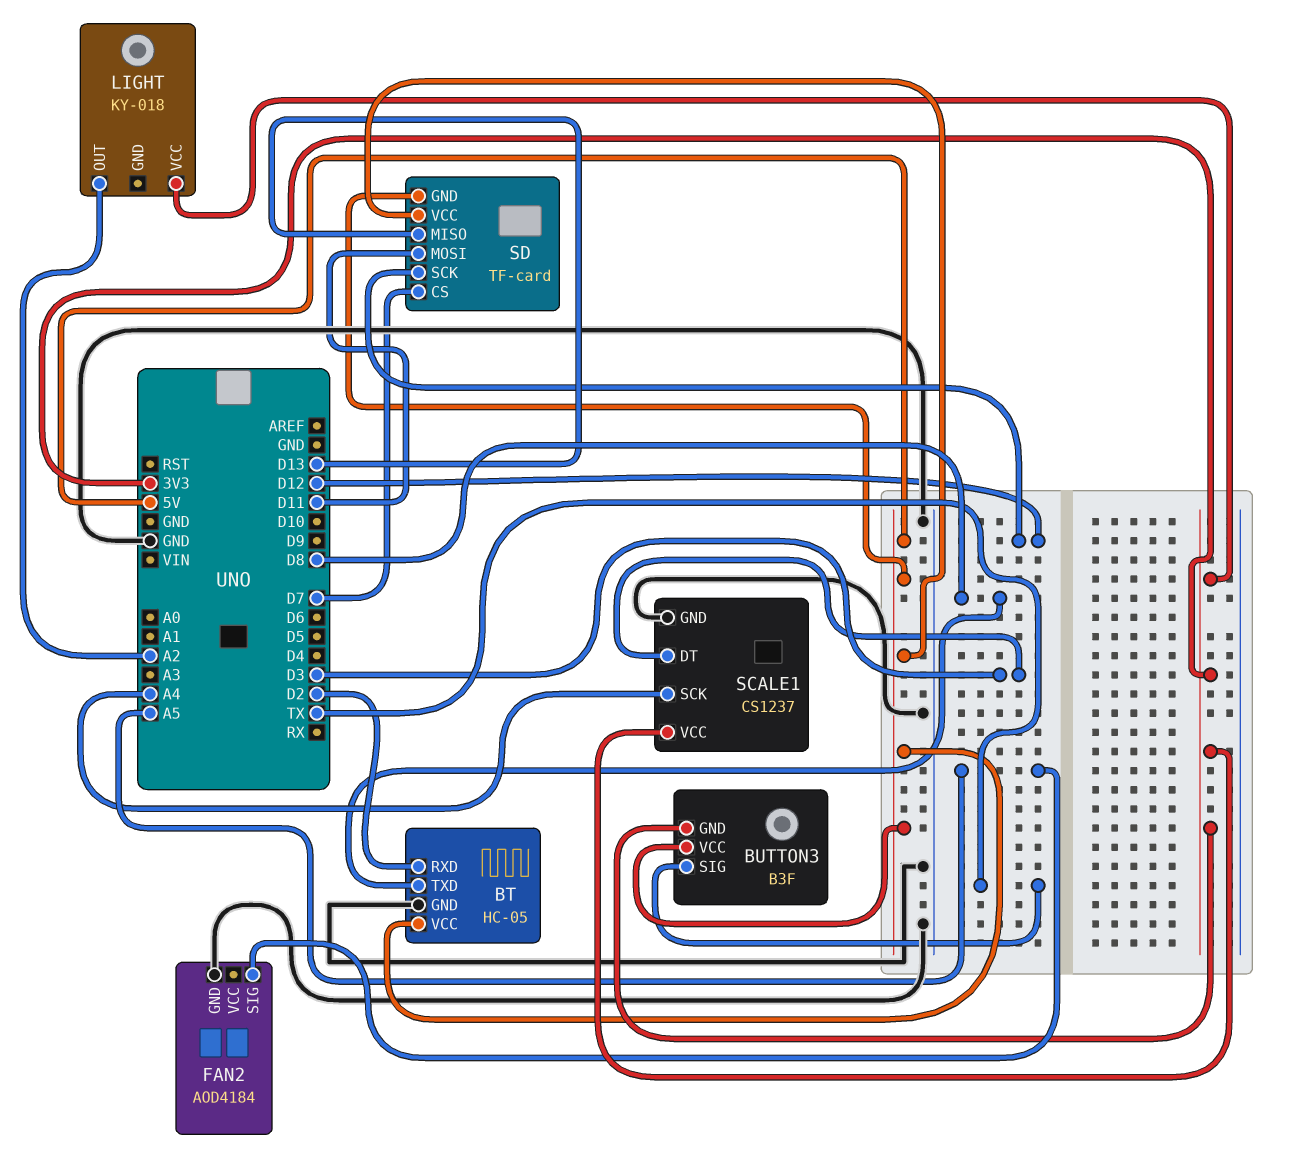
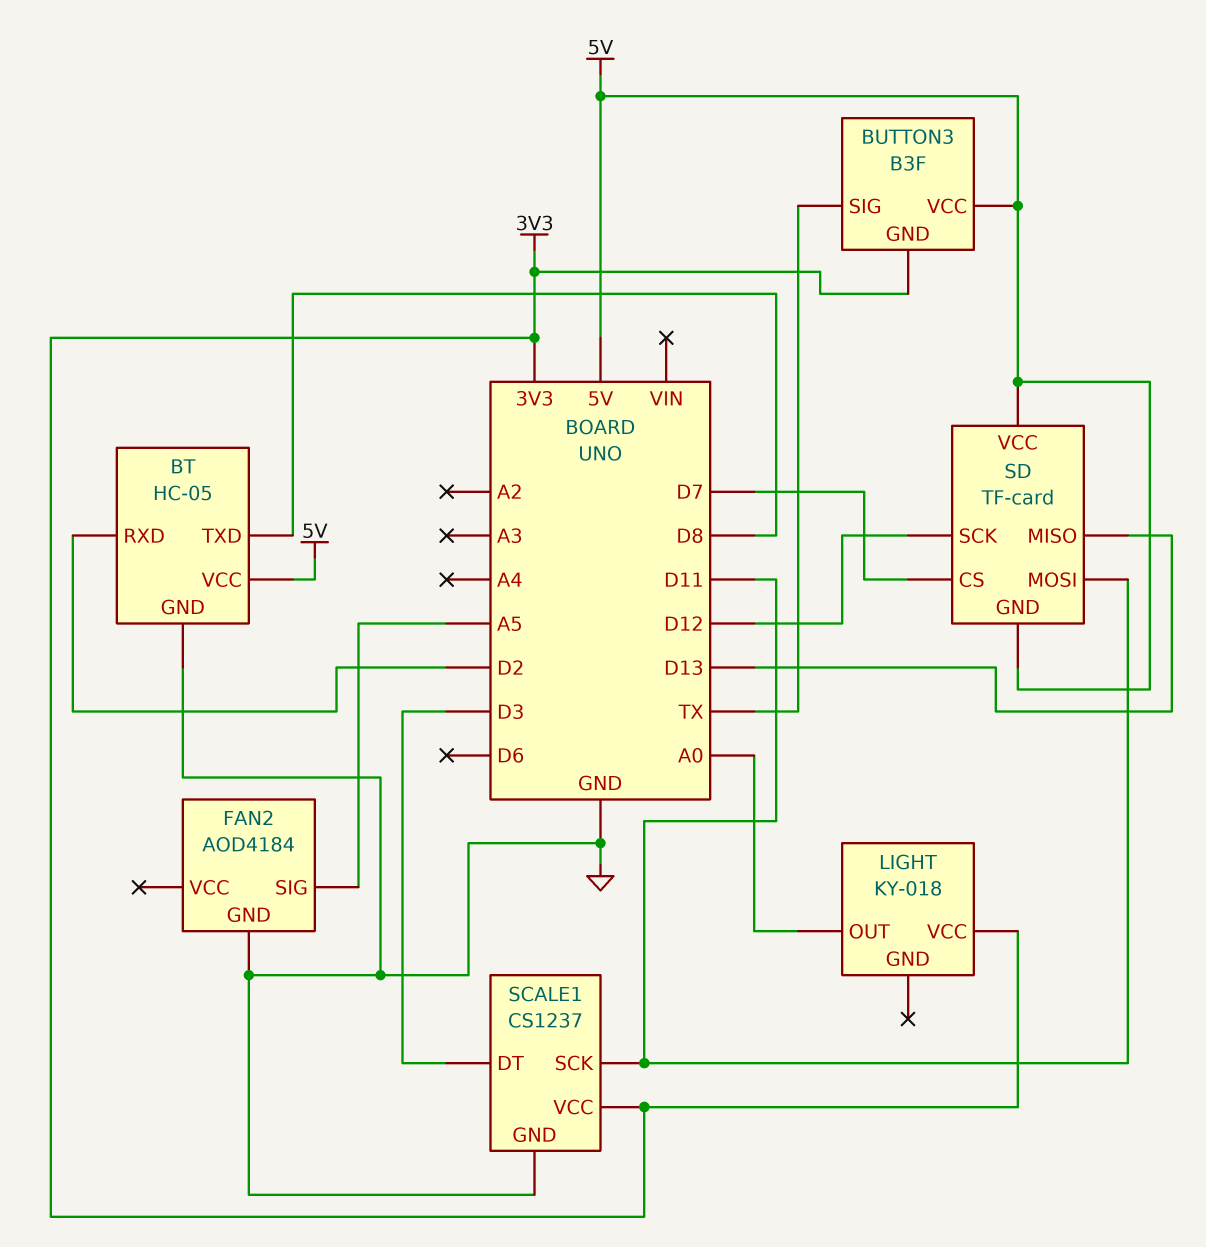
LIGHT pin OUT: A2 -> A0
SCALE1 pin SCK: A4 -> D11

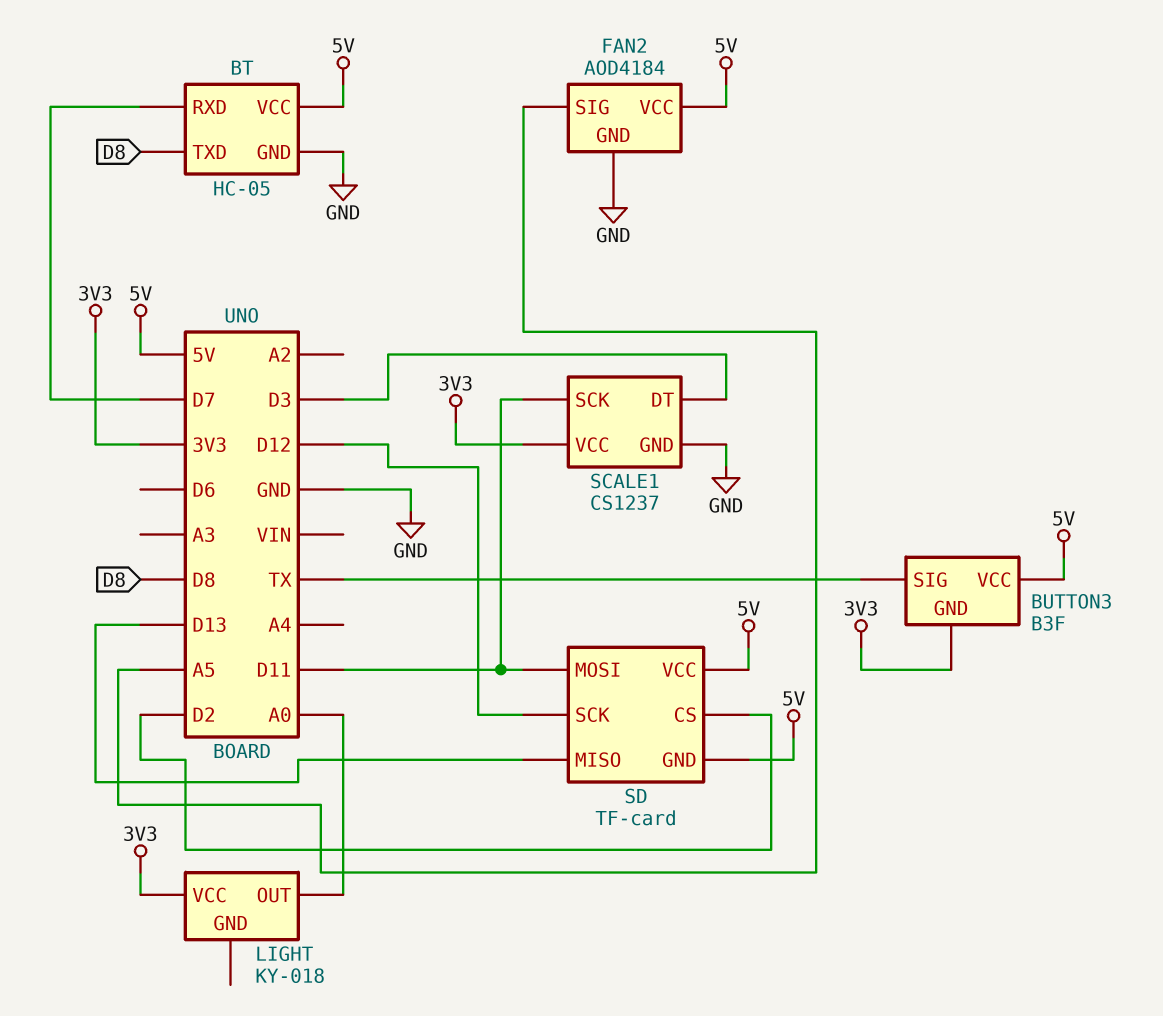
BT pin RXD: D2 -> D7
FAN2 pin VCC: none -> 5V
SD pin CS: D7 -> D2

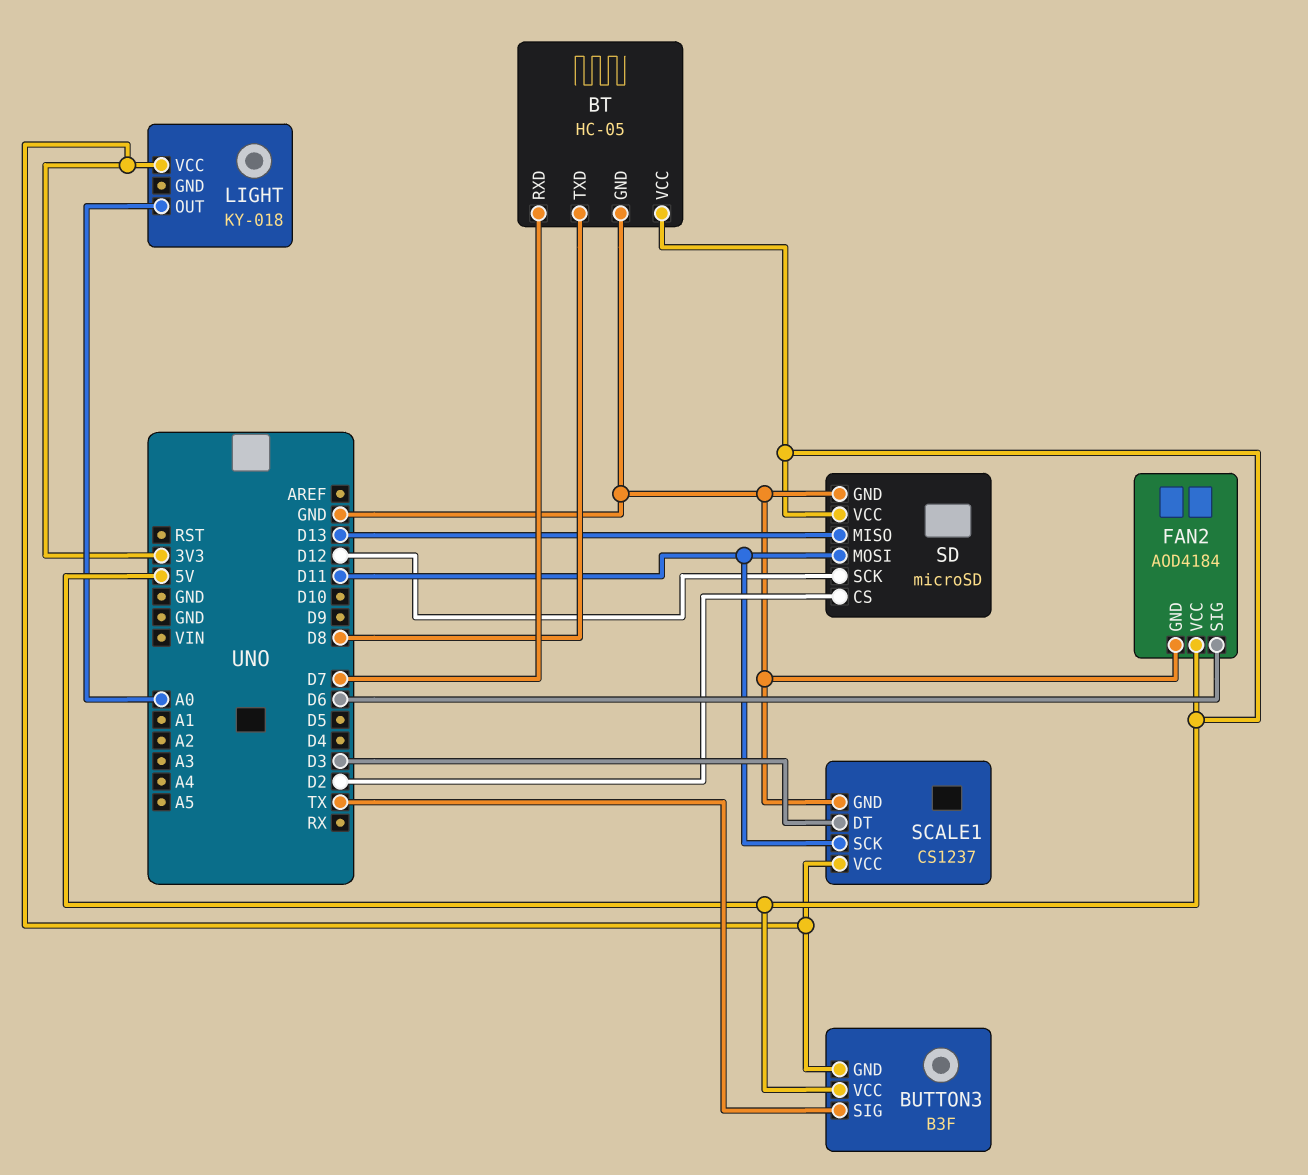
FAN2 pin SIG: A5 -> D6
SD: TF-card -> microSD
SD pin GND: 5V -> GND

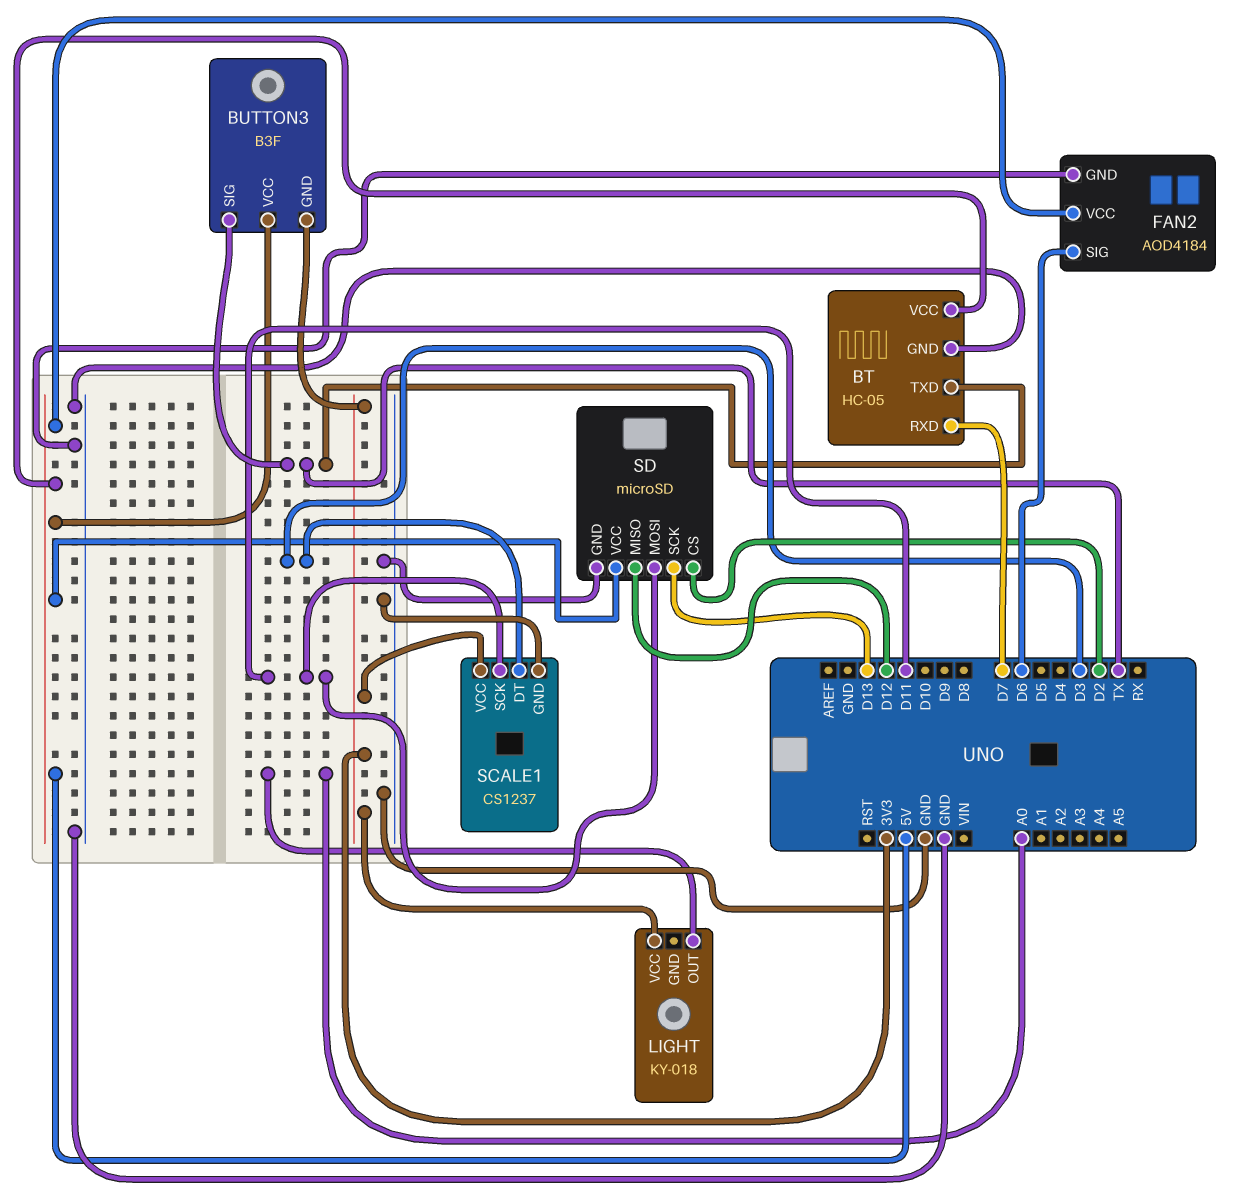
BT pin TXD: D8 -> TX
SD pin MISO: D13 -> D12
SD pin SCK: D12 -> D13

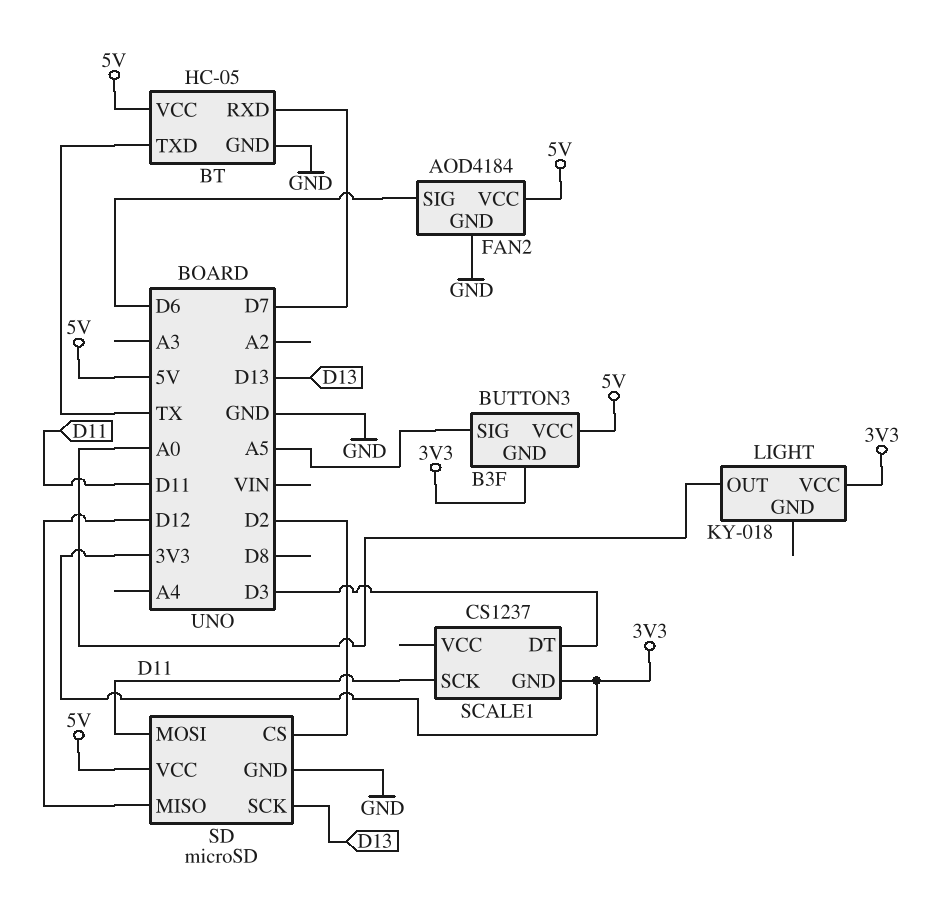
BUTTON3 pin SIG: TX -> A5
SCALE1 pin GND: GND -> 3V3
SCALE1 pin VCC: 3V3 -> none

